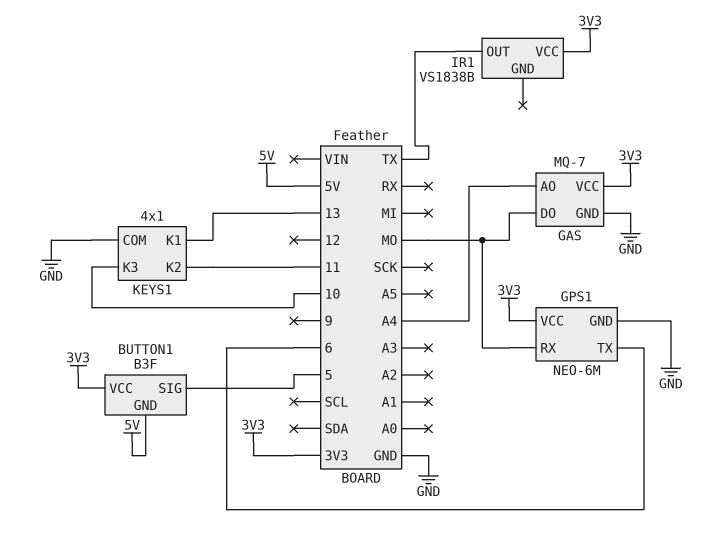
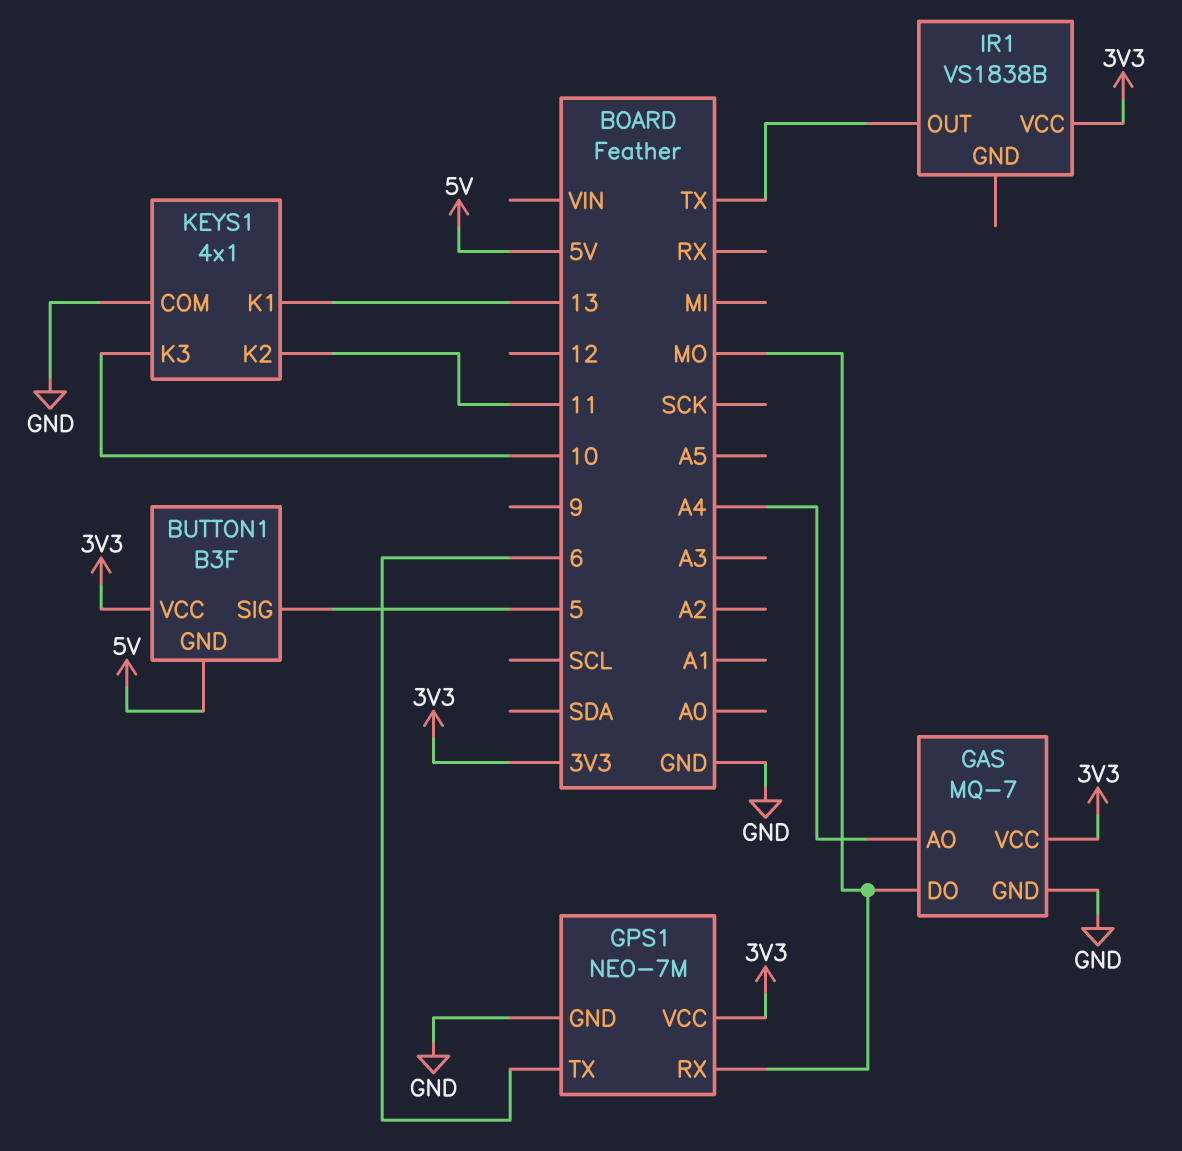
GPS1: NEO-6M -> NEO-7M

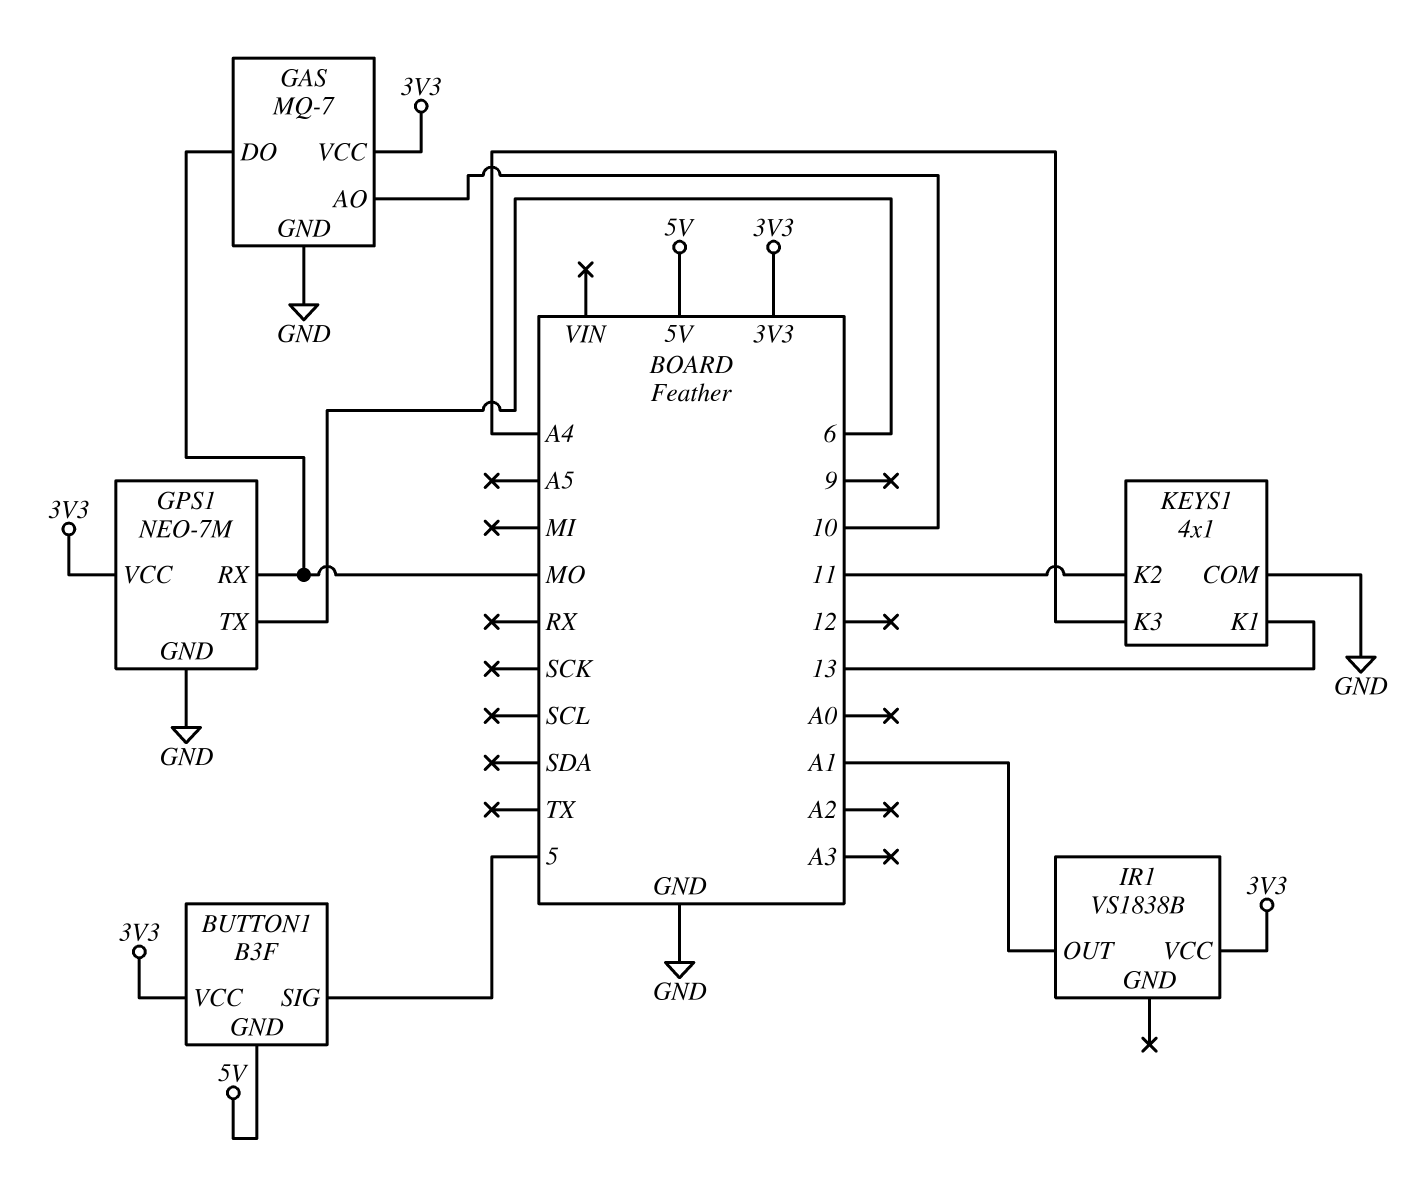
GAS pin AO: A4 -> 10
IR1 pin OUT: TX -> A1
KEYS1 pin K3: 10 -> A4

